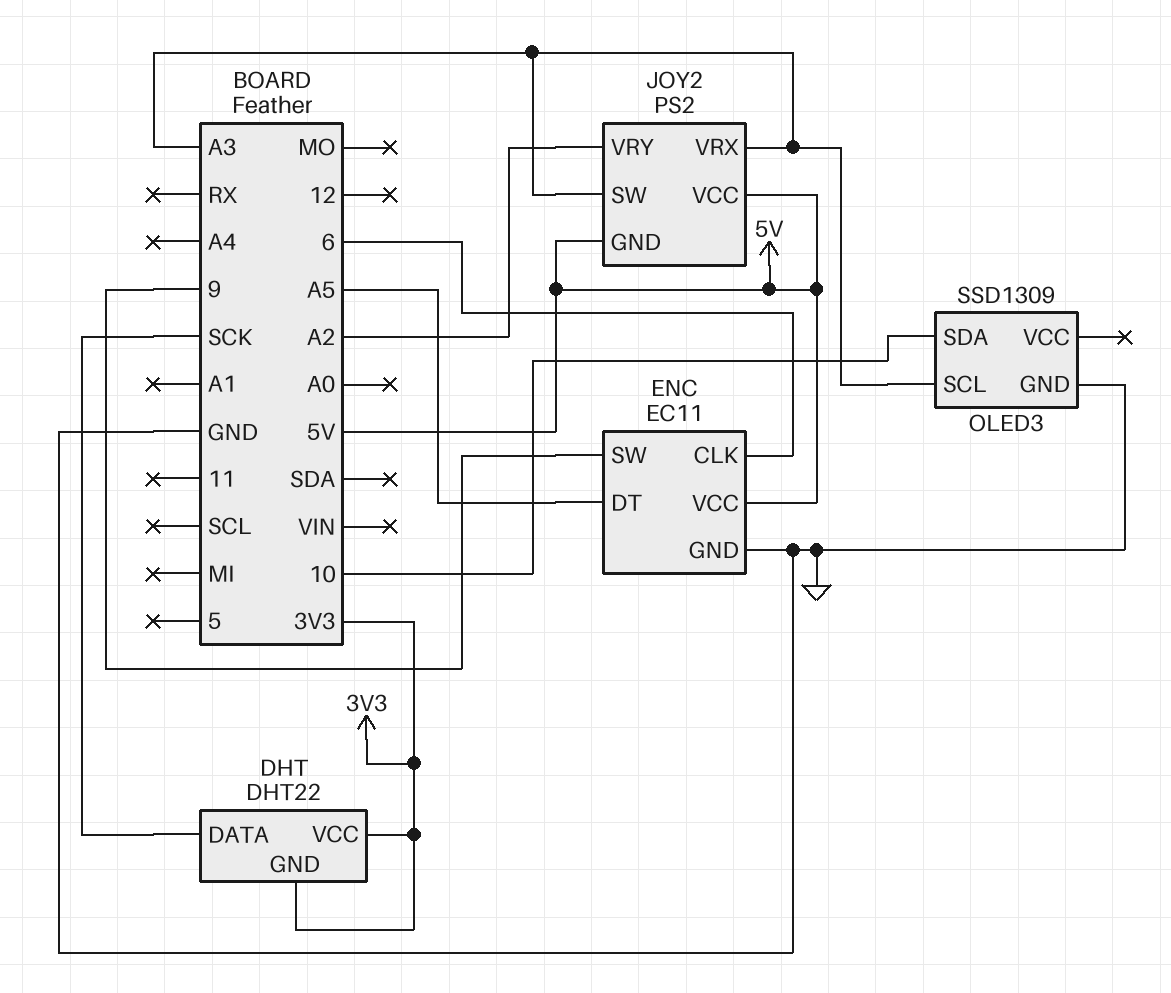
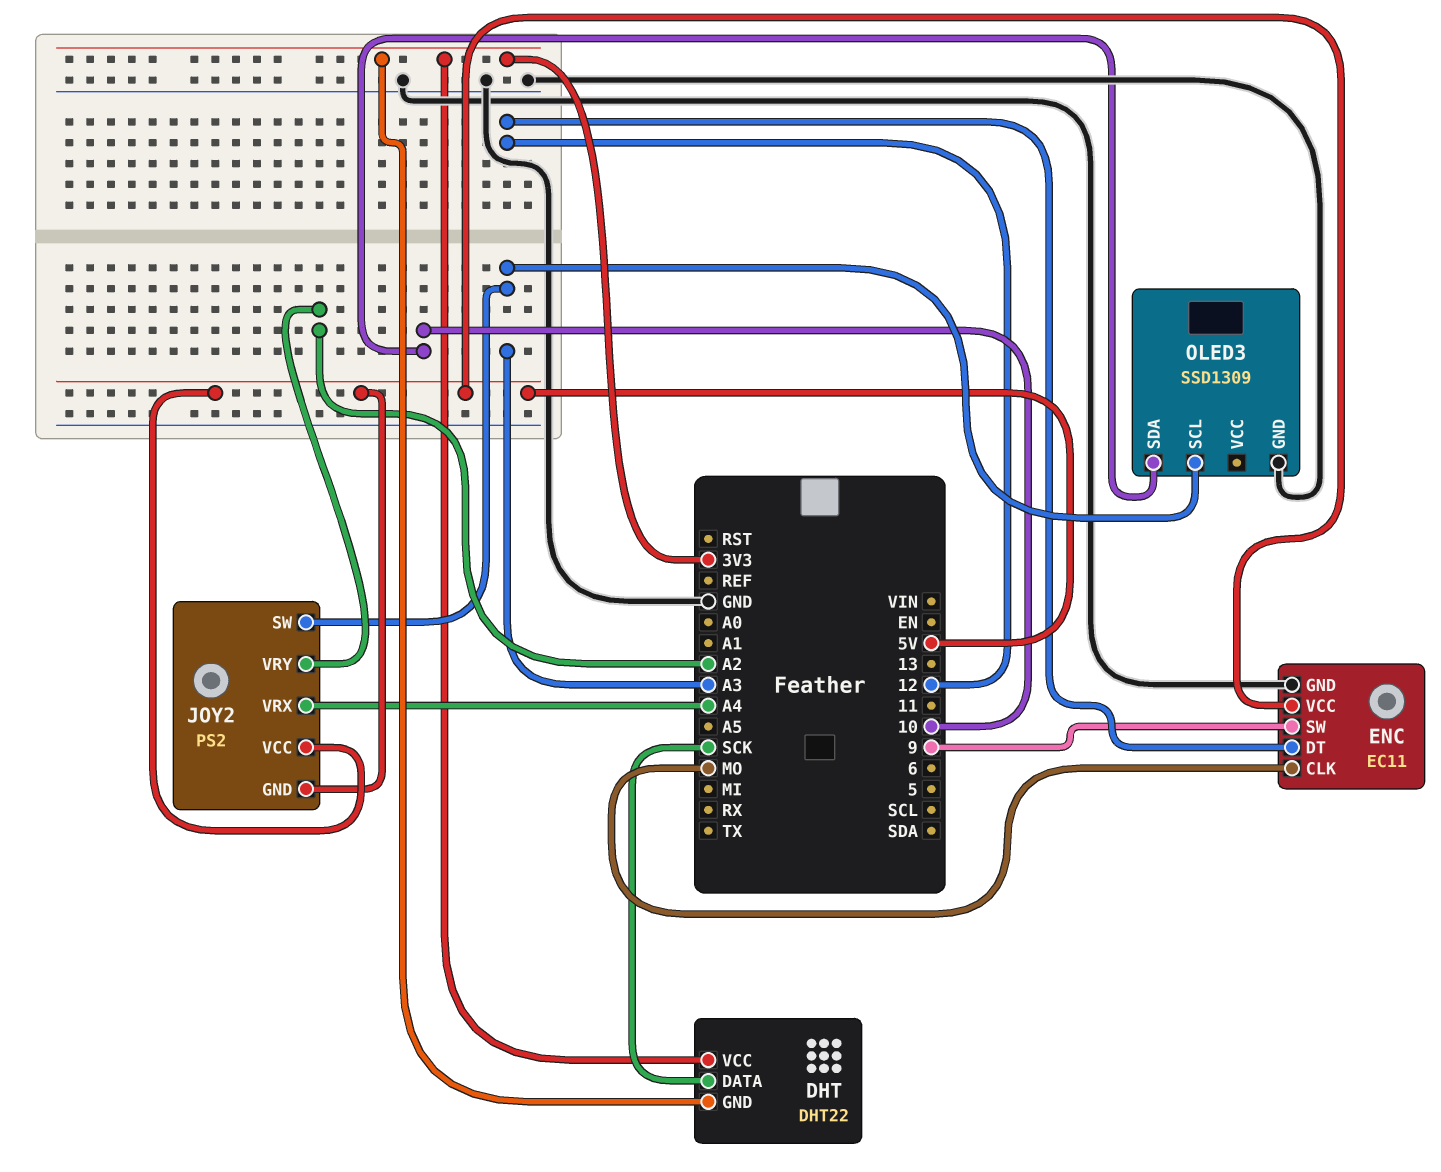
ENC pin CLK: 6 -> MO
ENC pin DT: A5 -> 12
JOY2 pin VRX: A3 -> A4

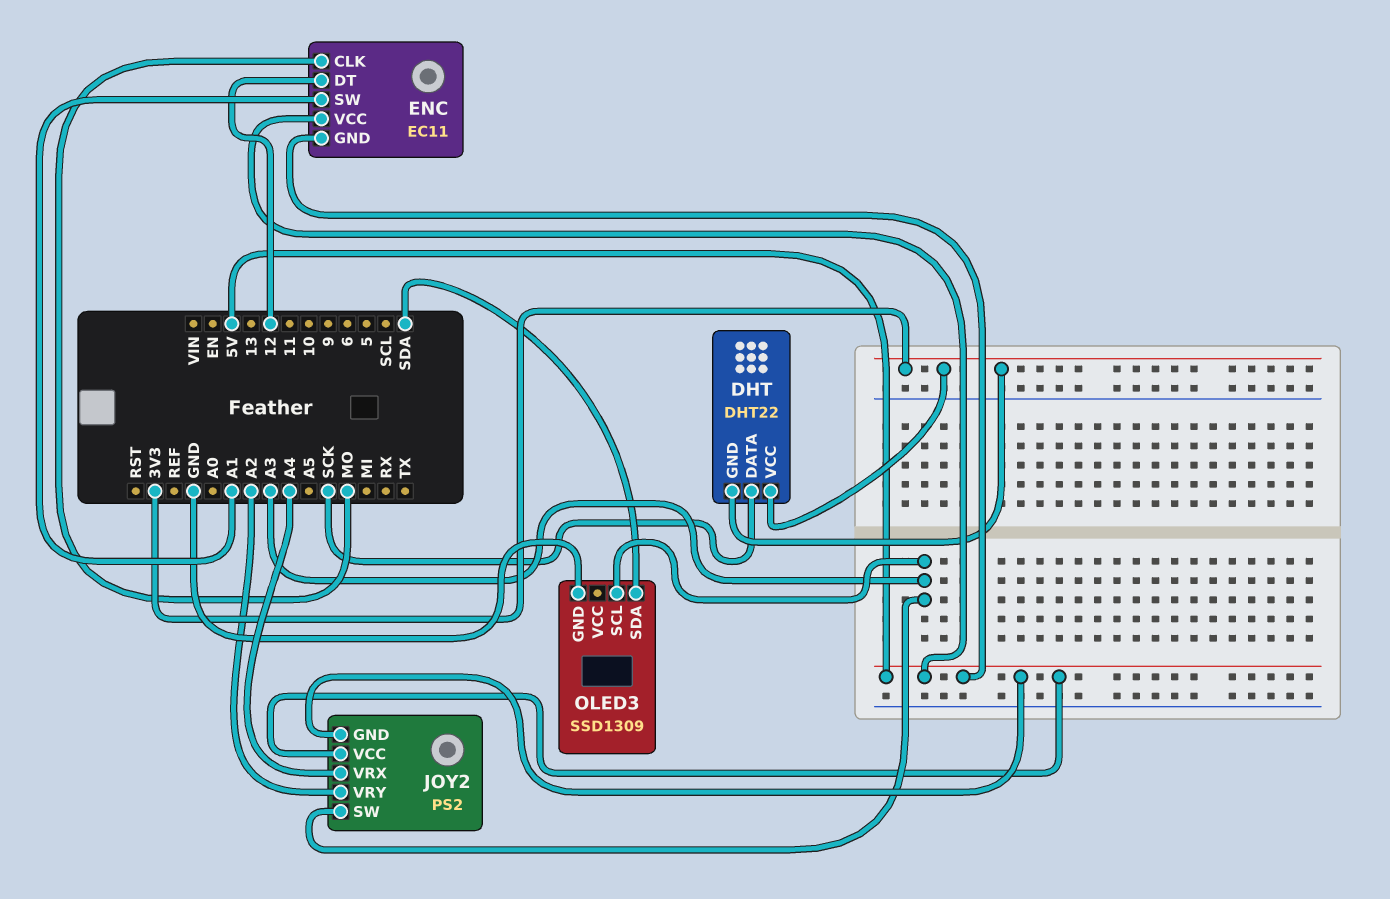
ENC pin GND: GND -> 5V
ENC pin SW: 9 -> A1
OLED3 pin SDA: 10 -> SDA

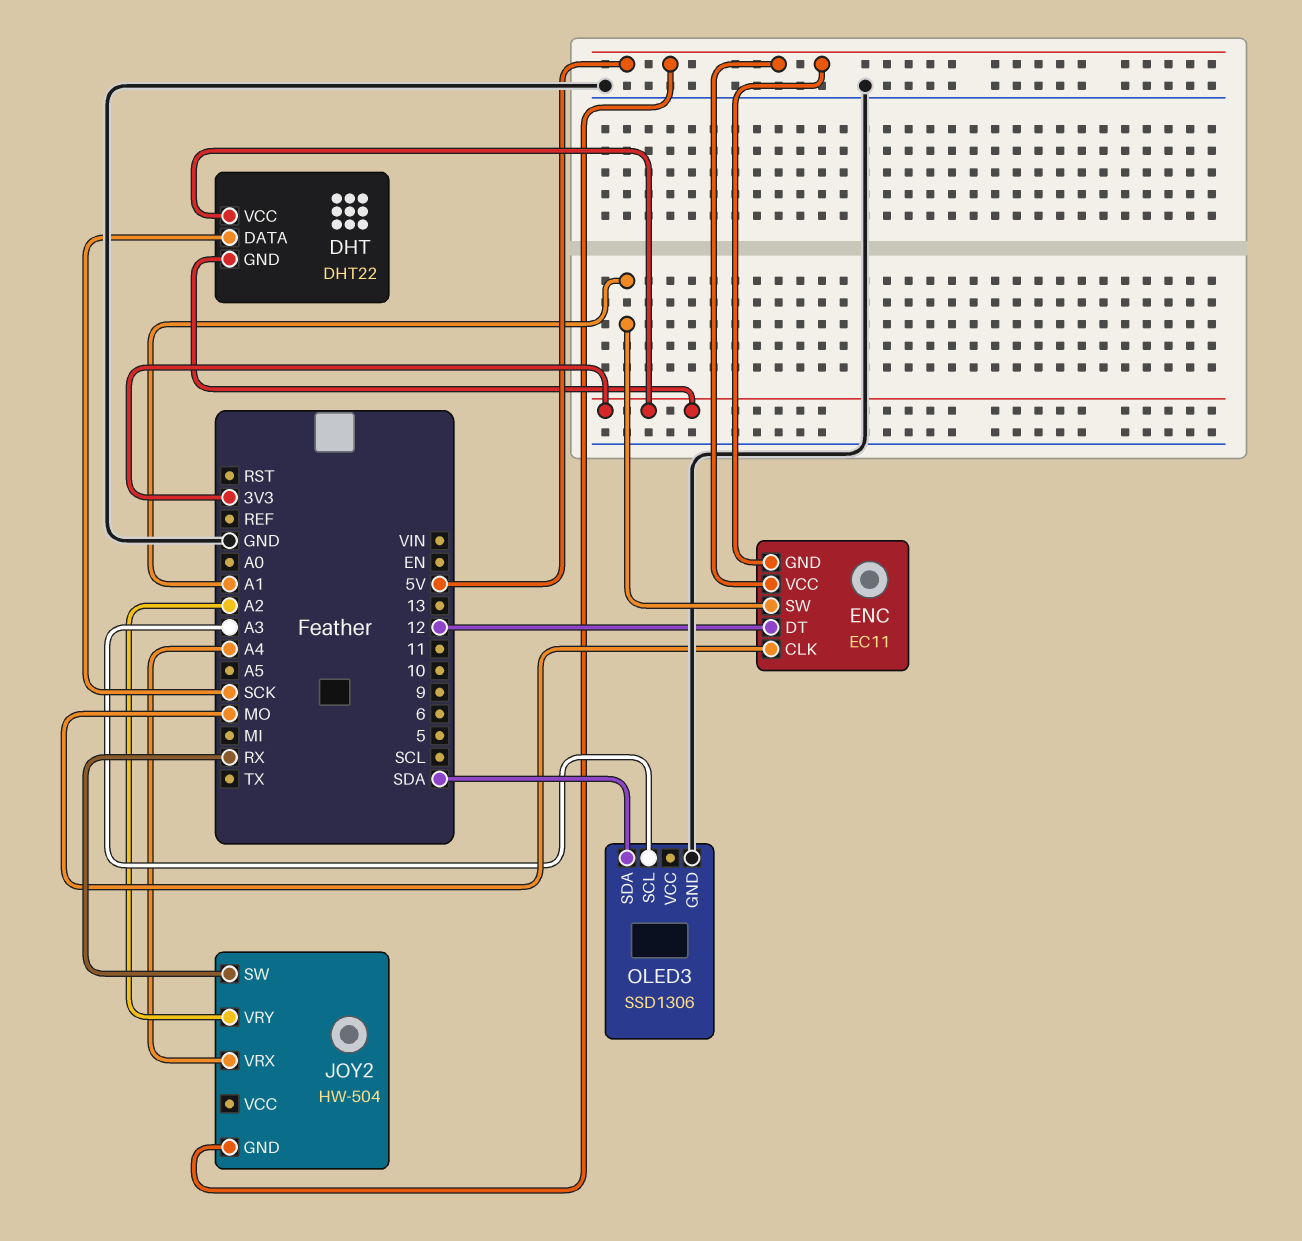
JOY2: PS2 -> HW-504
JOY2 pin SW: A3 -> RX
JOY2 pin VCC: 5V -> none
OLED3: SSD1309 -> SSD1306

